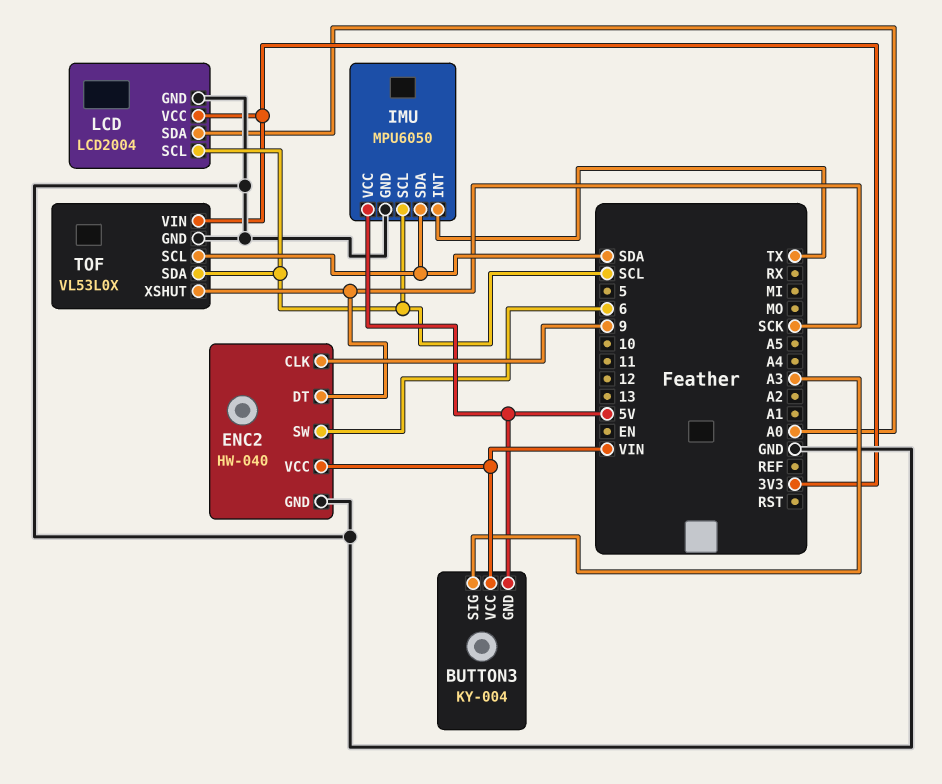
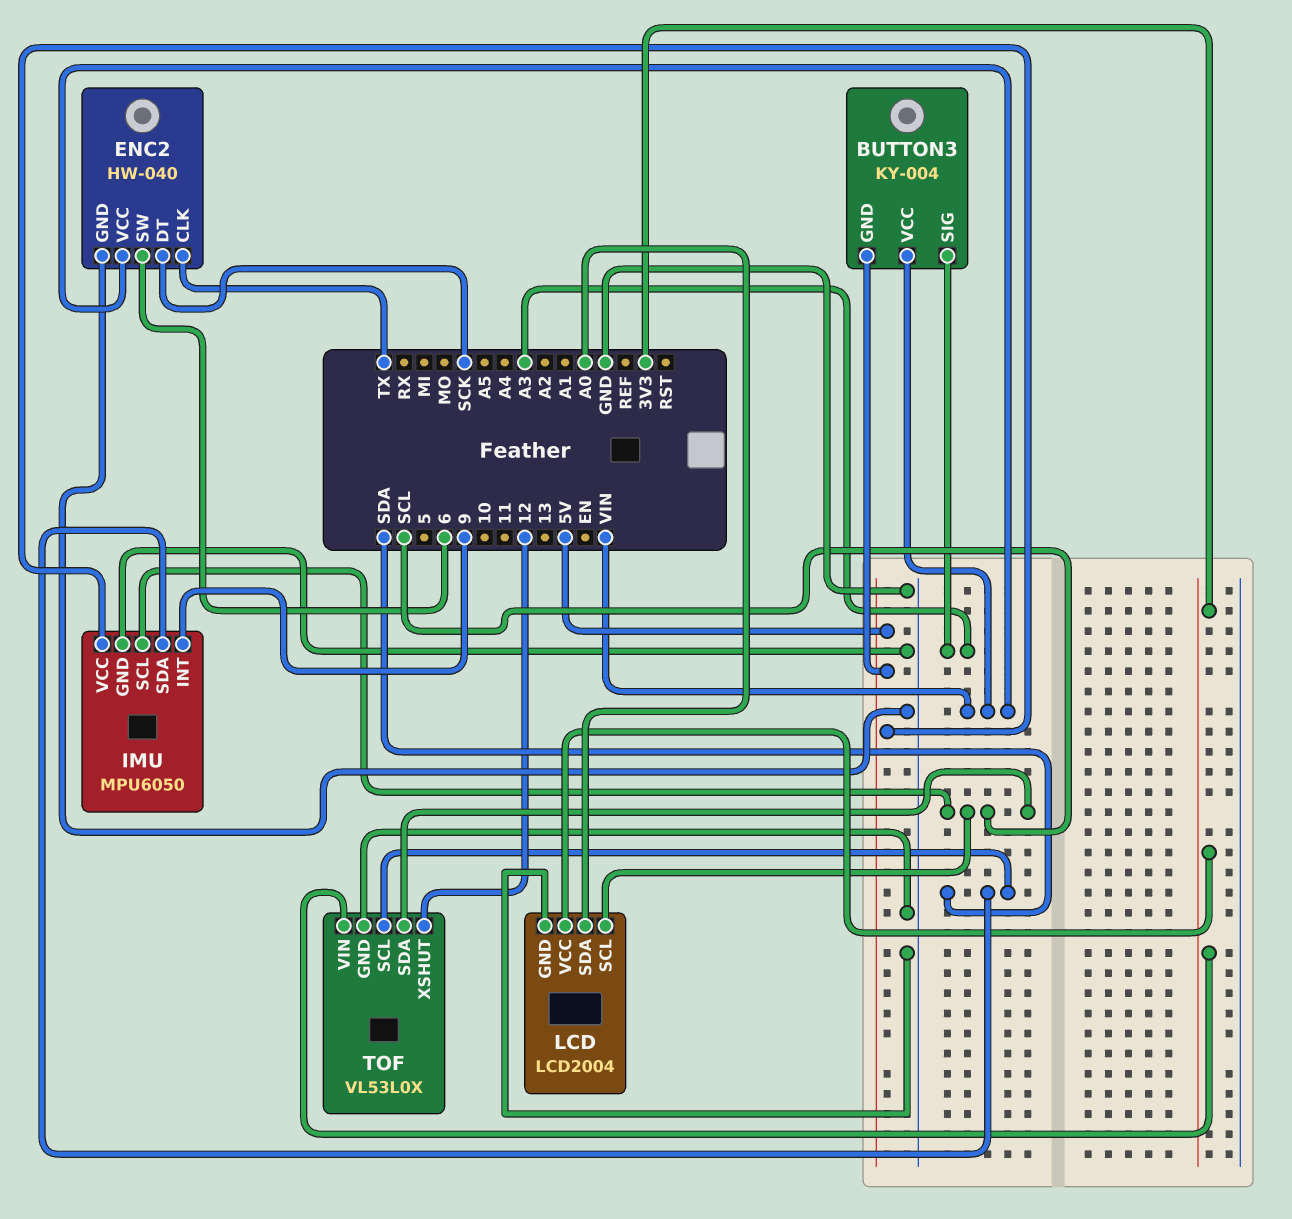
ENC2 pin CLK: 9 -> TX
IMU pin INT: TX -> 9
TOF pin XSHUT: SCK -> 12

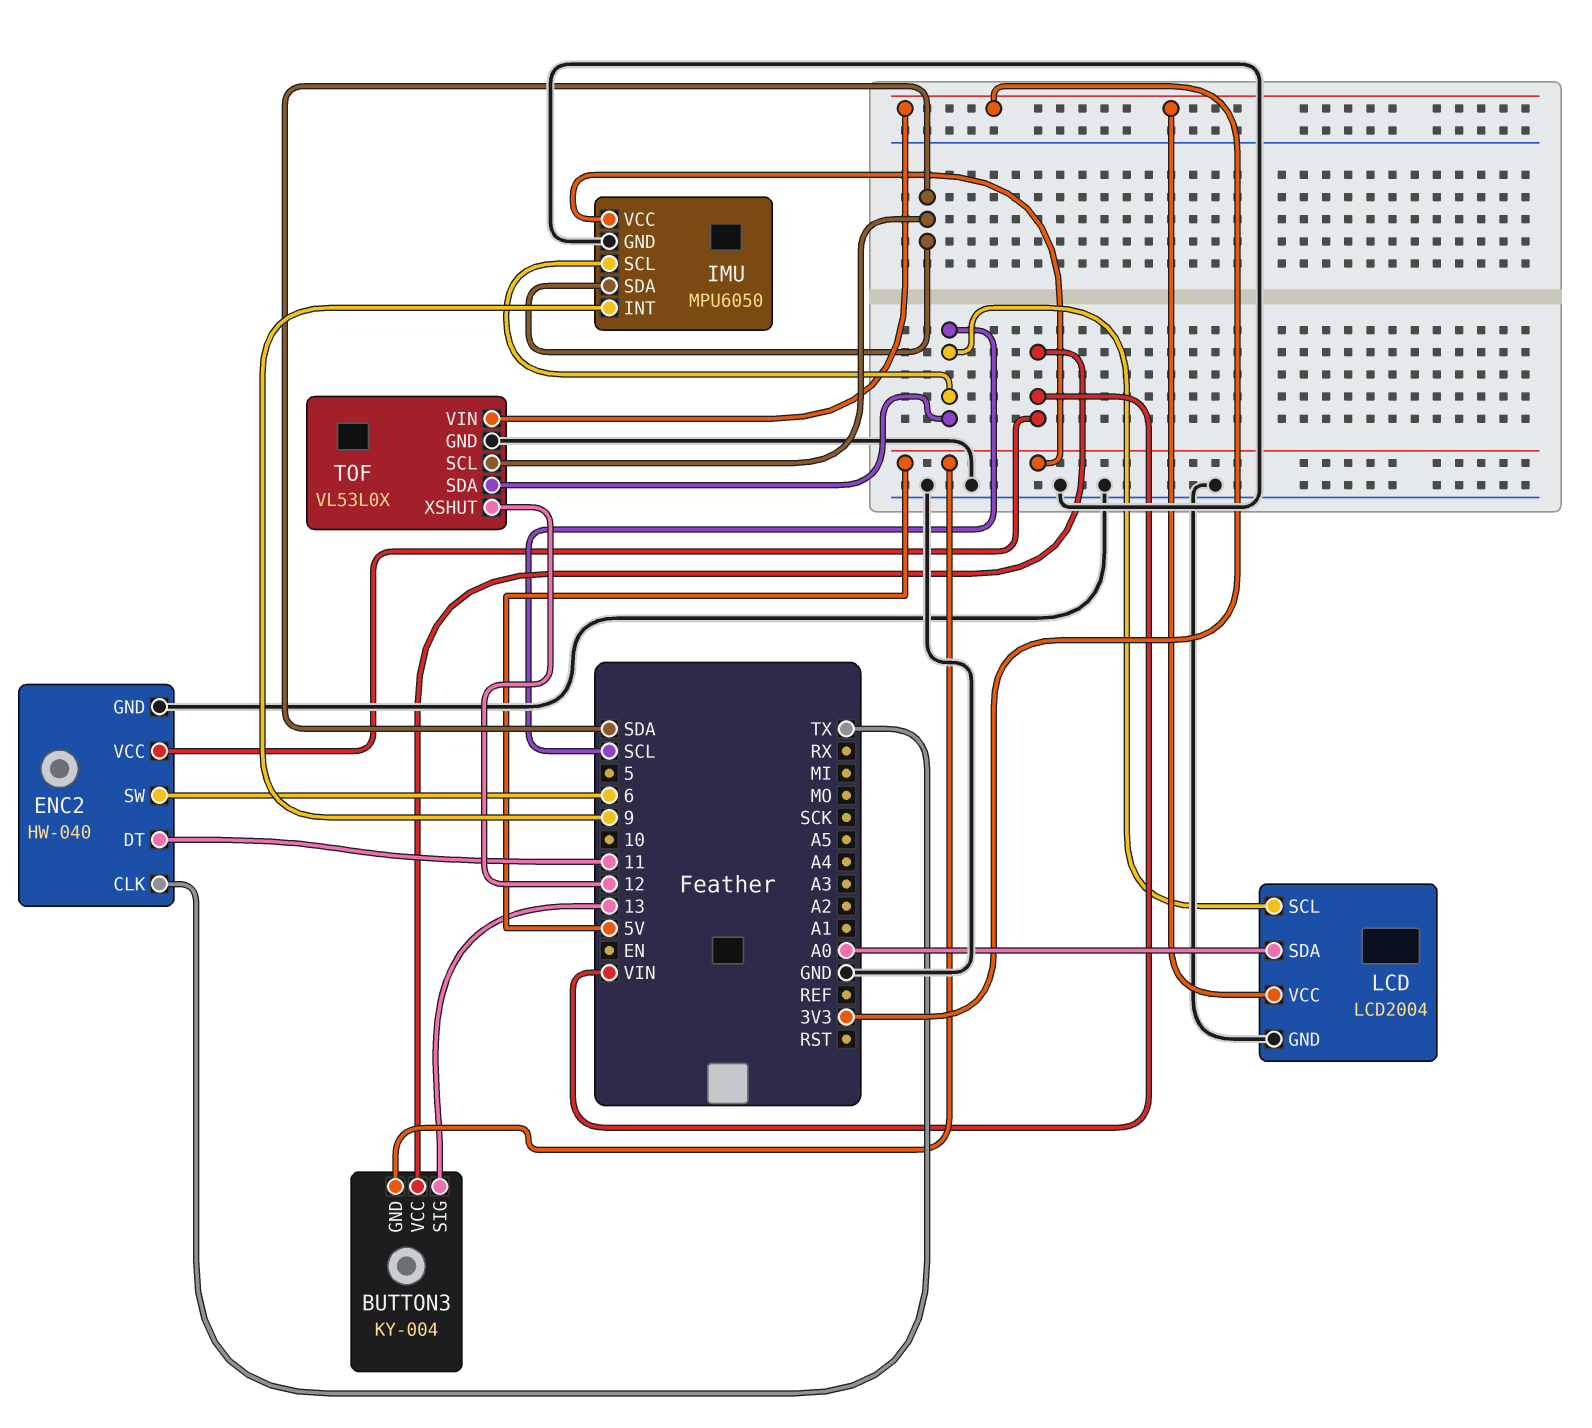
BUTTON3 pin SIG: A3 -> 13
ENC2 pin DT: SCK -> 11

